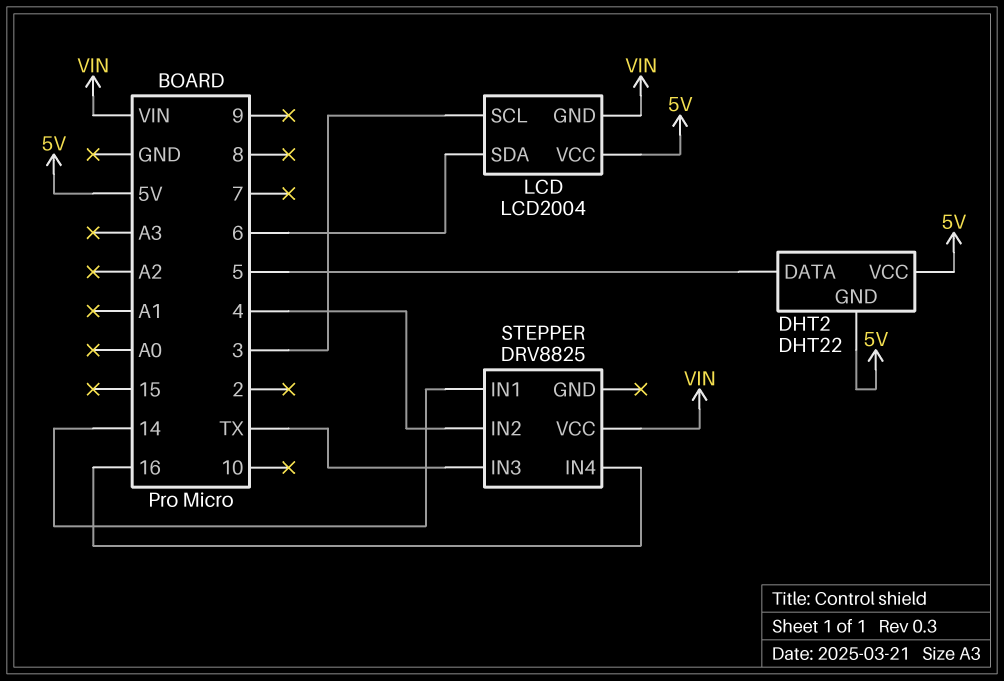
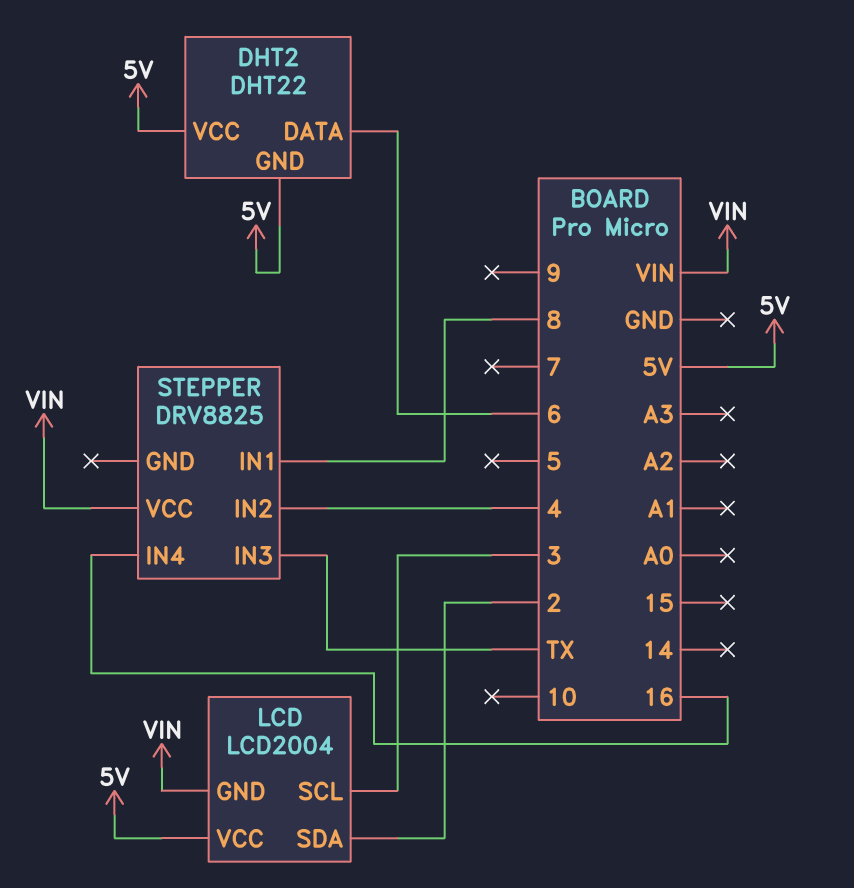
DHT2 pin DATA: 5 -> 6
LCD pin SDA: 6 -> 2
STEPPER pin IN1: 14 -> 8

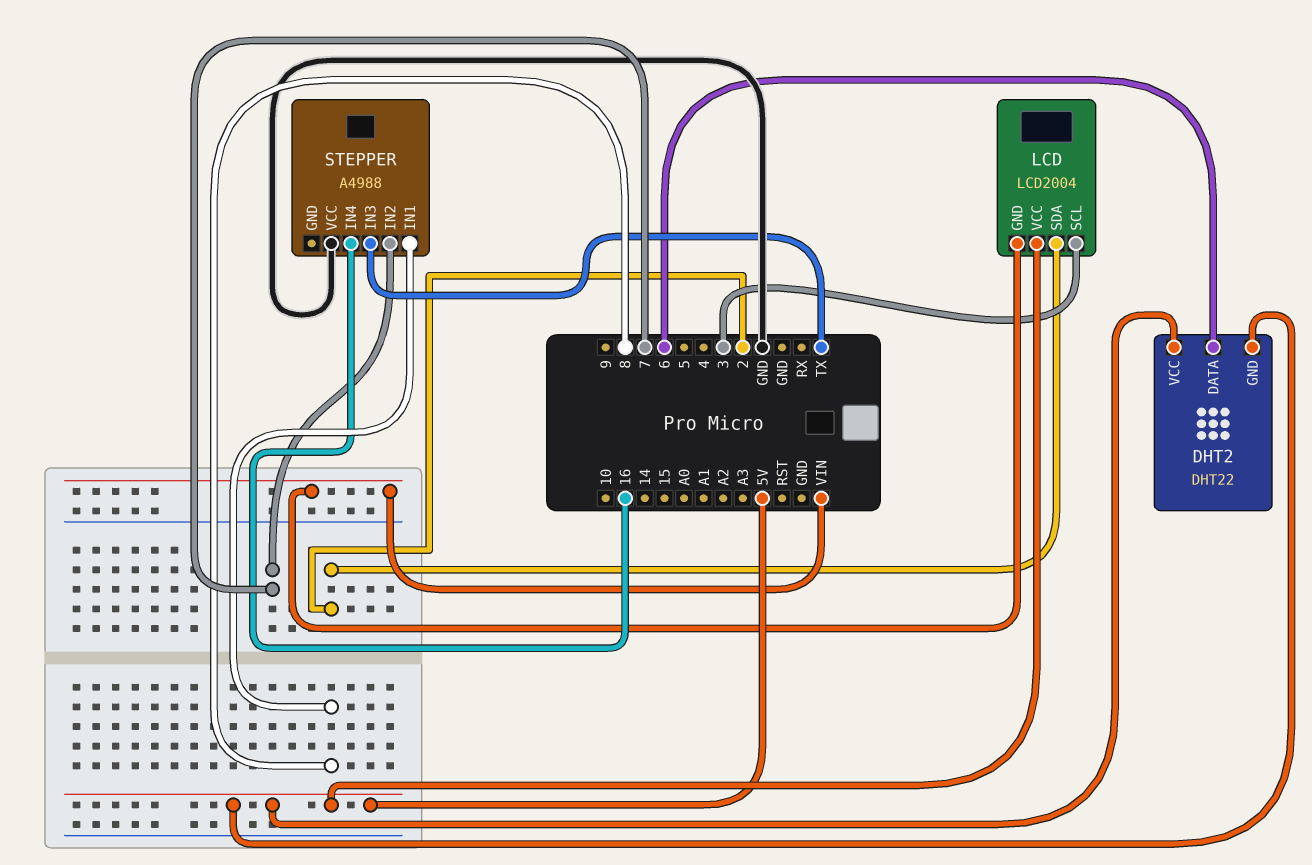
STEPPER: DRV8825 -> A4988
STEPPER pin IN2: 4 -> 7
STEPPER pin VCC: VIN -> GND

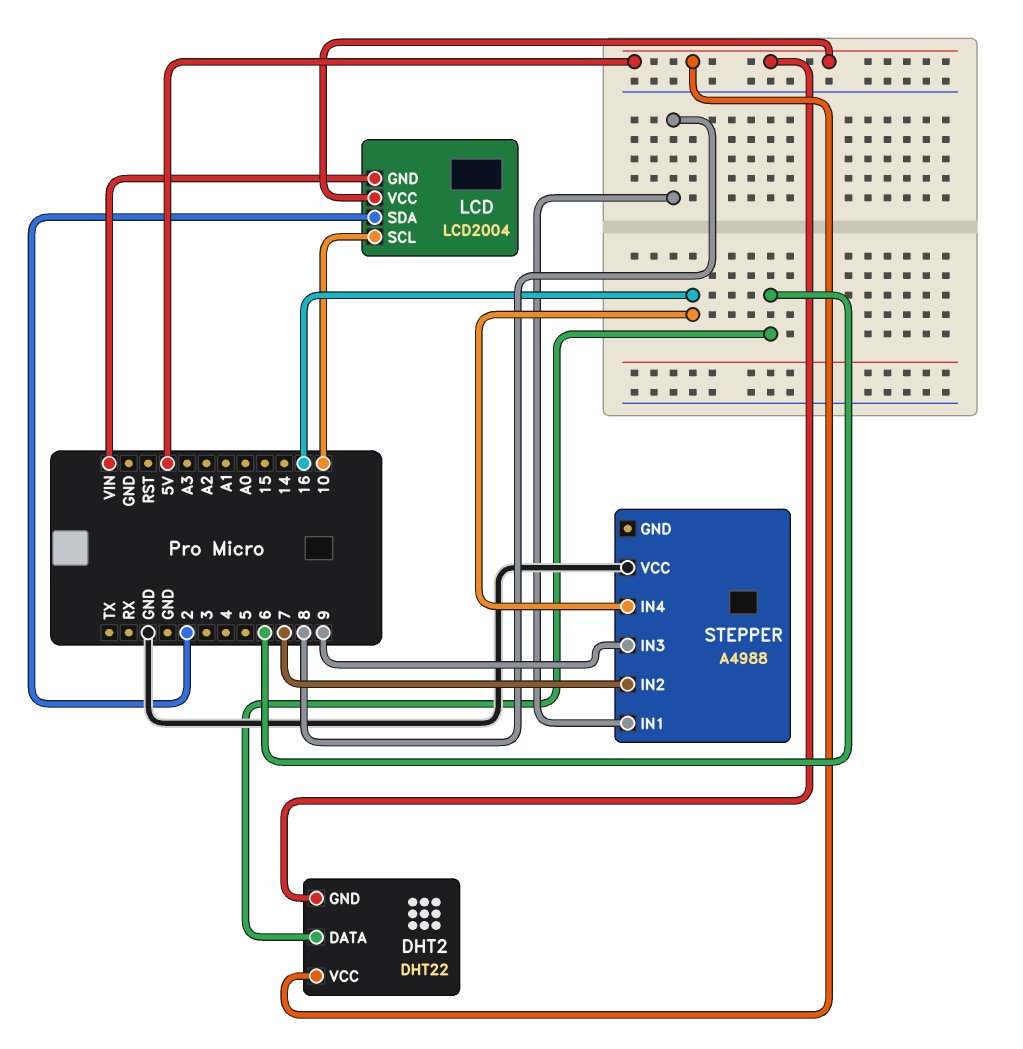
LCD pin SCL: 3 -> 10
STEPPER pin IN3: TX -> 9

